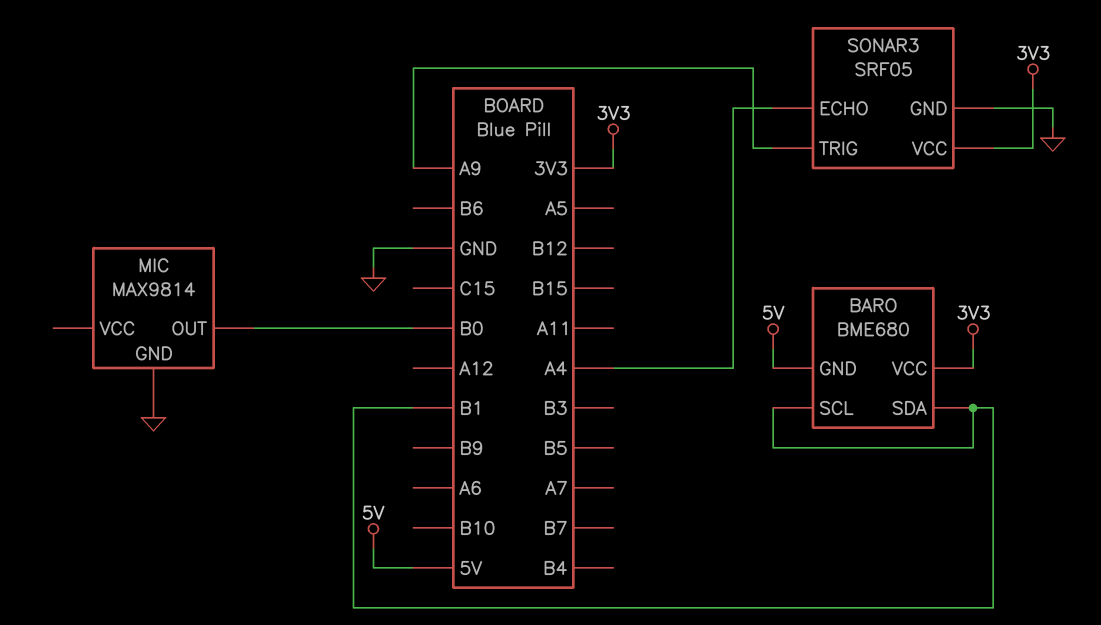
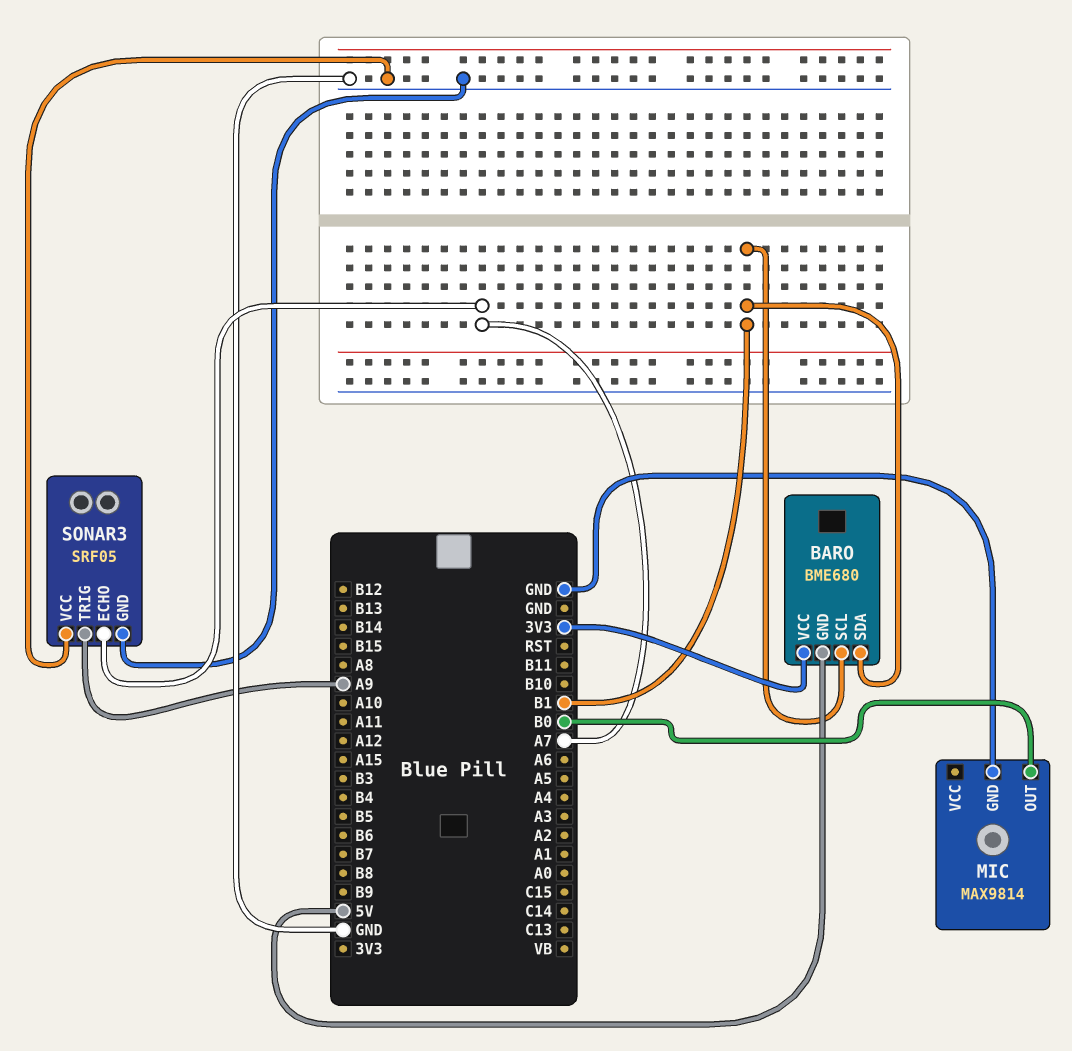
SONAR3 pin ECHO: A4 -> A7
SONAR3 pin VCC: 3V3 -> GND

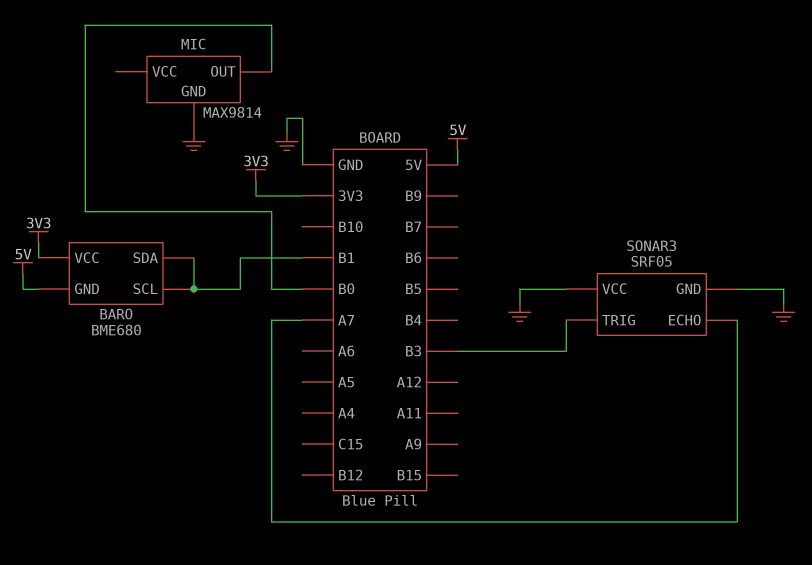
SONAR3 pin TRIG: A9 -> B3

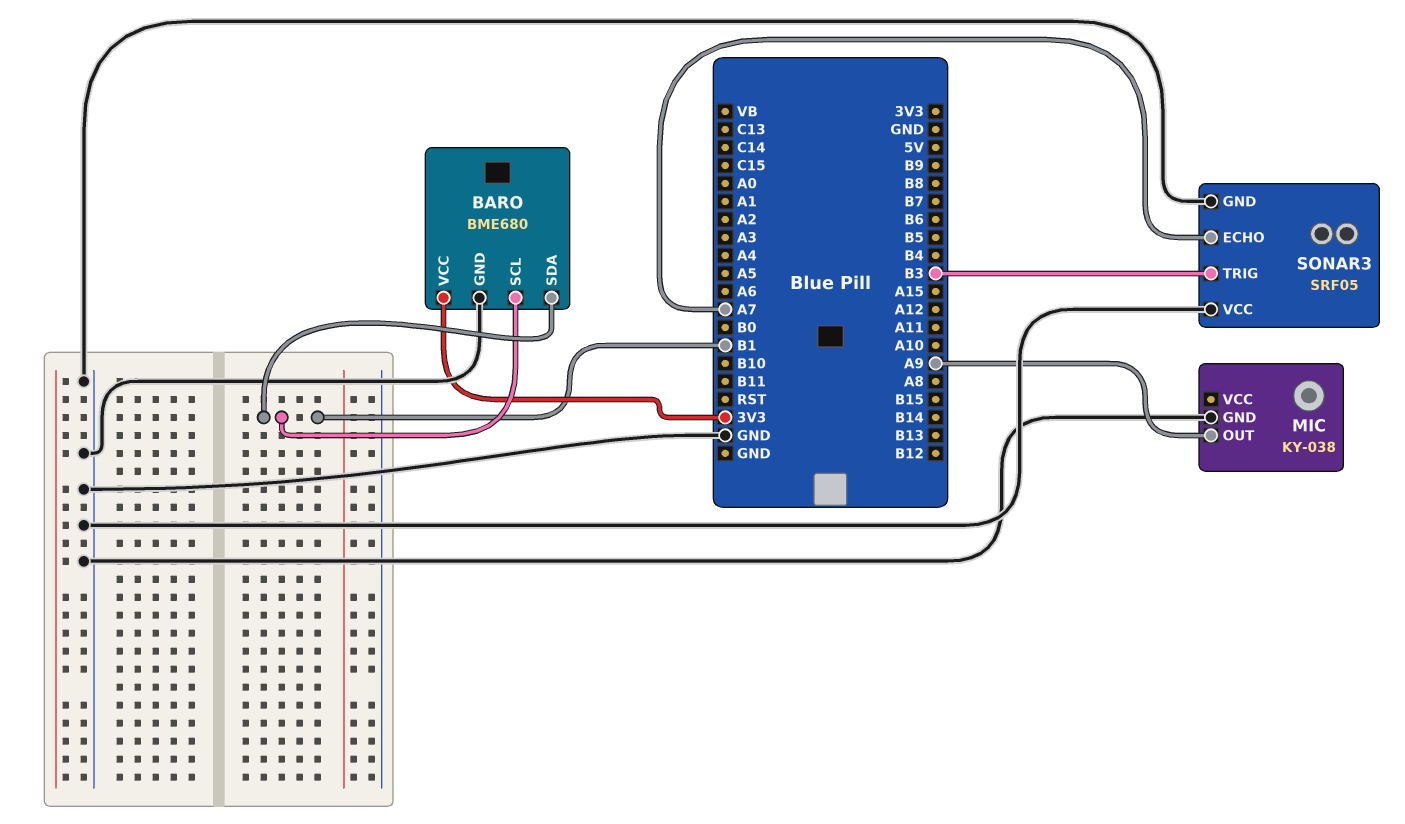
BARO pin GND: 5V -> GND
MIC: MAX9814 -> KY-038
MIC pin OUT: B0 -> A9

